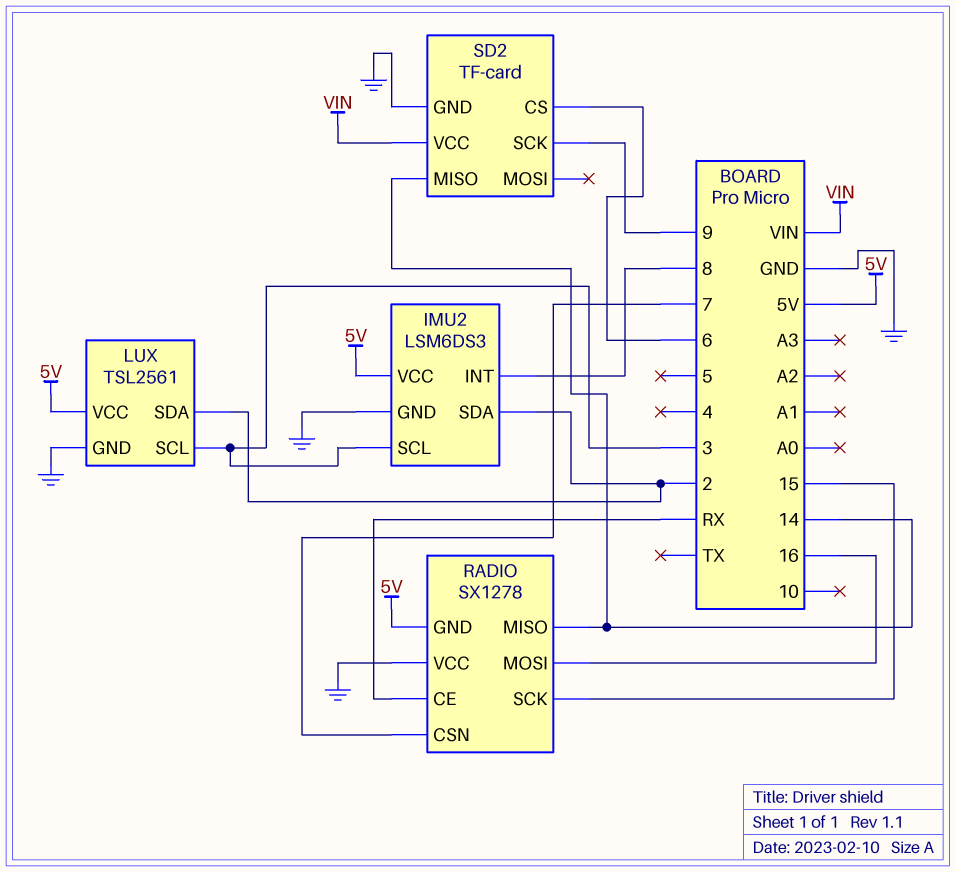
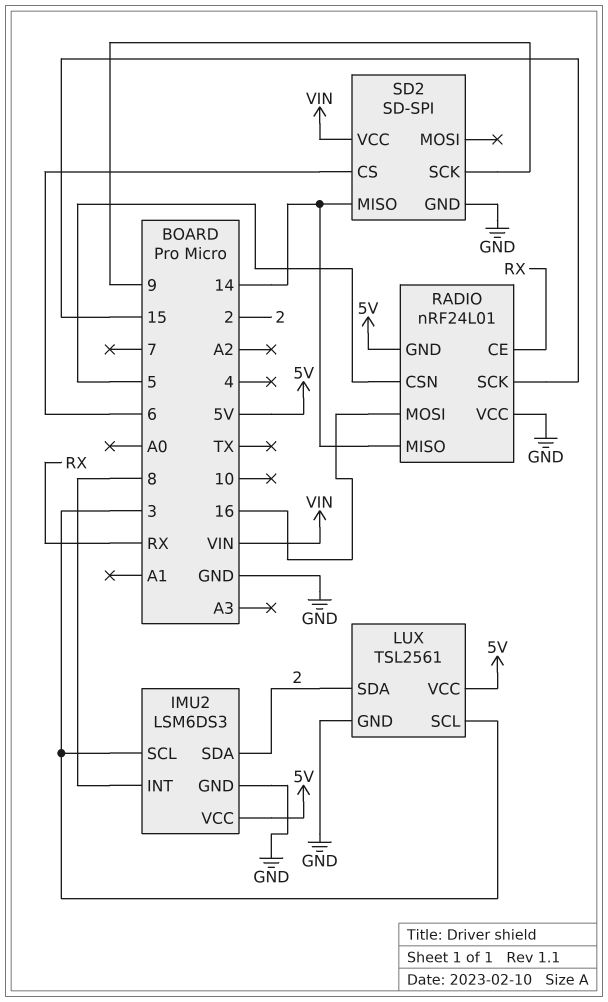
RADIO: SX1278 -> nRF24L01
RADIO pin CSN: 7 -> 5
SD2: TF-card -> SD-SPI

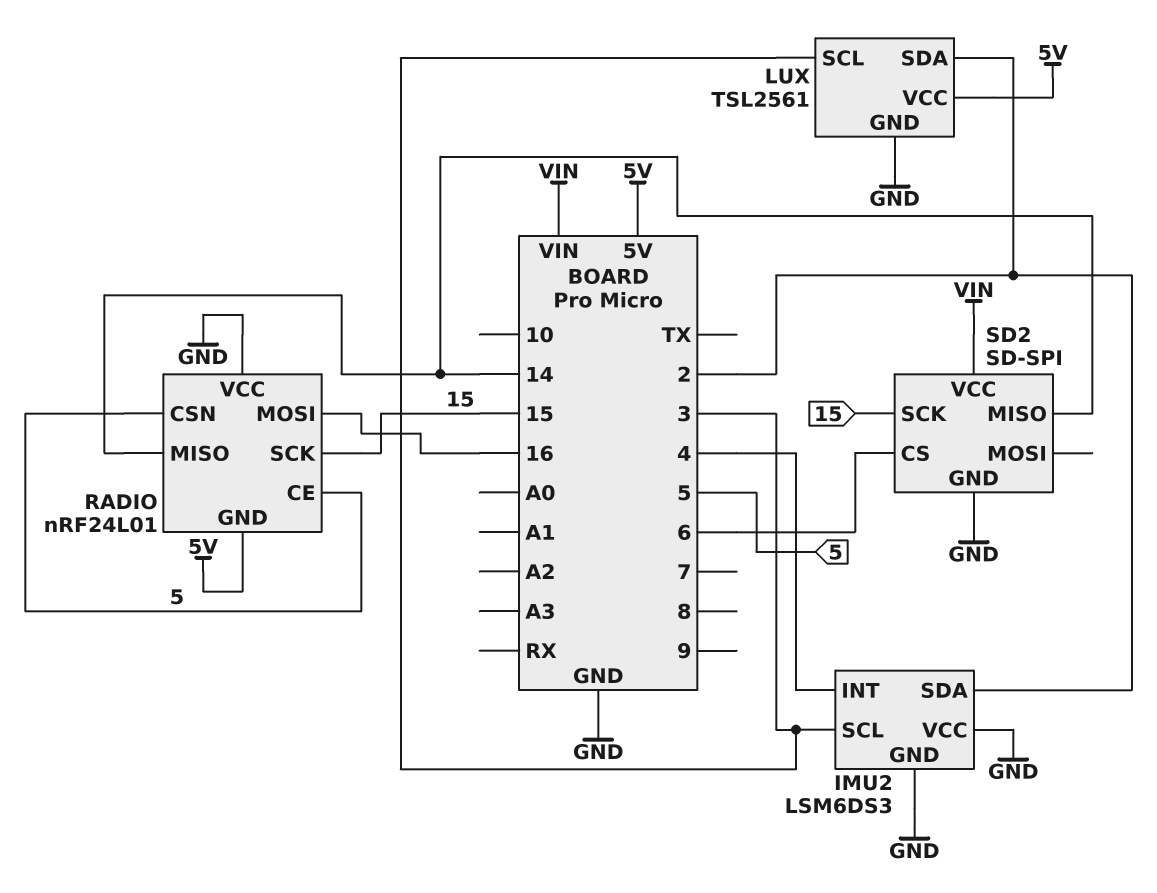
IMU2 pin INT: 8 -> 4
IMU2 pin VCC: 5V -> GND
RADIO pin CE: RX -> 5
SD2 pin SCK: 9 -> 15

